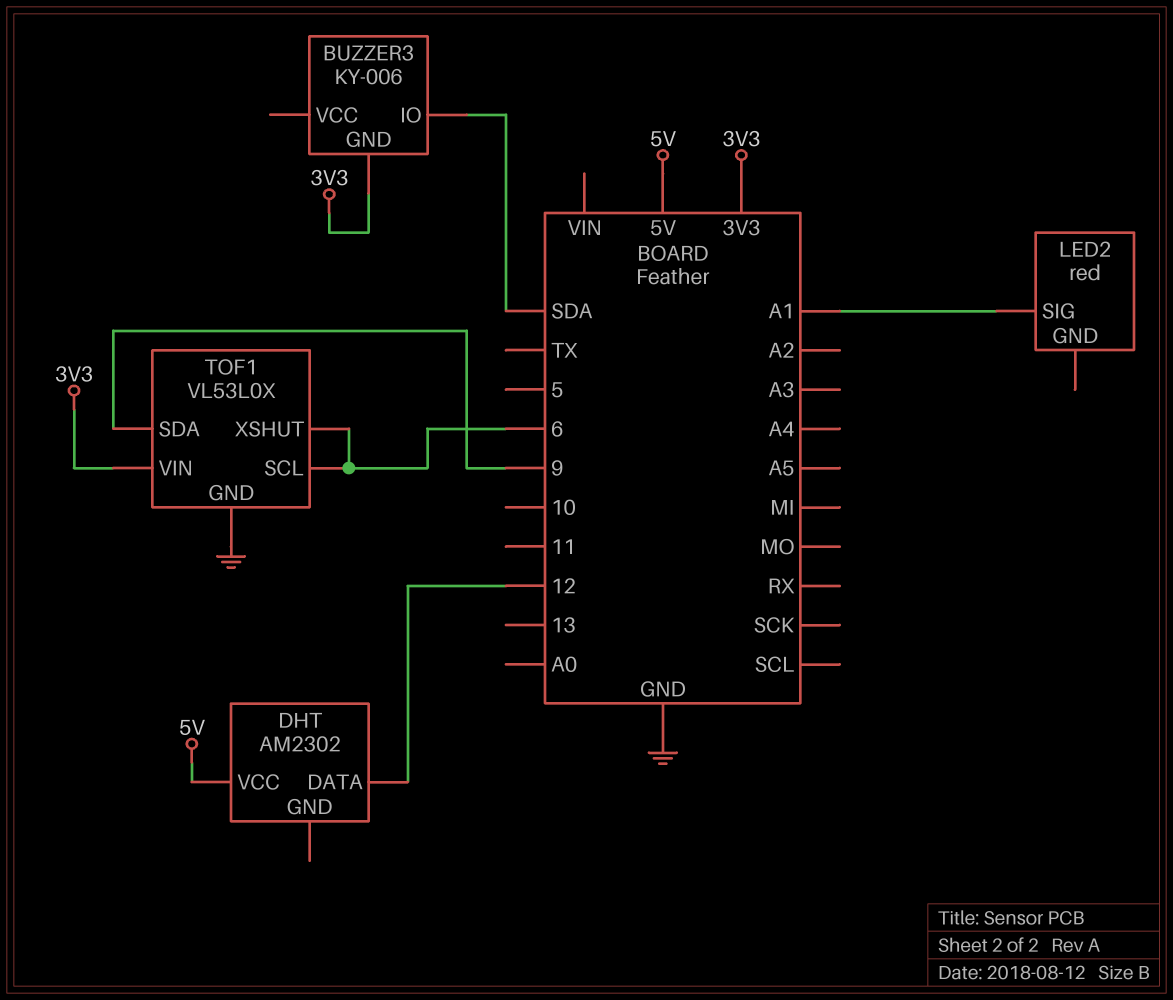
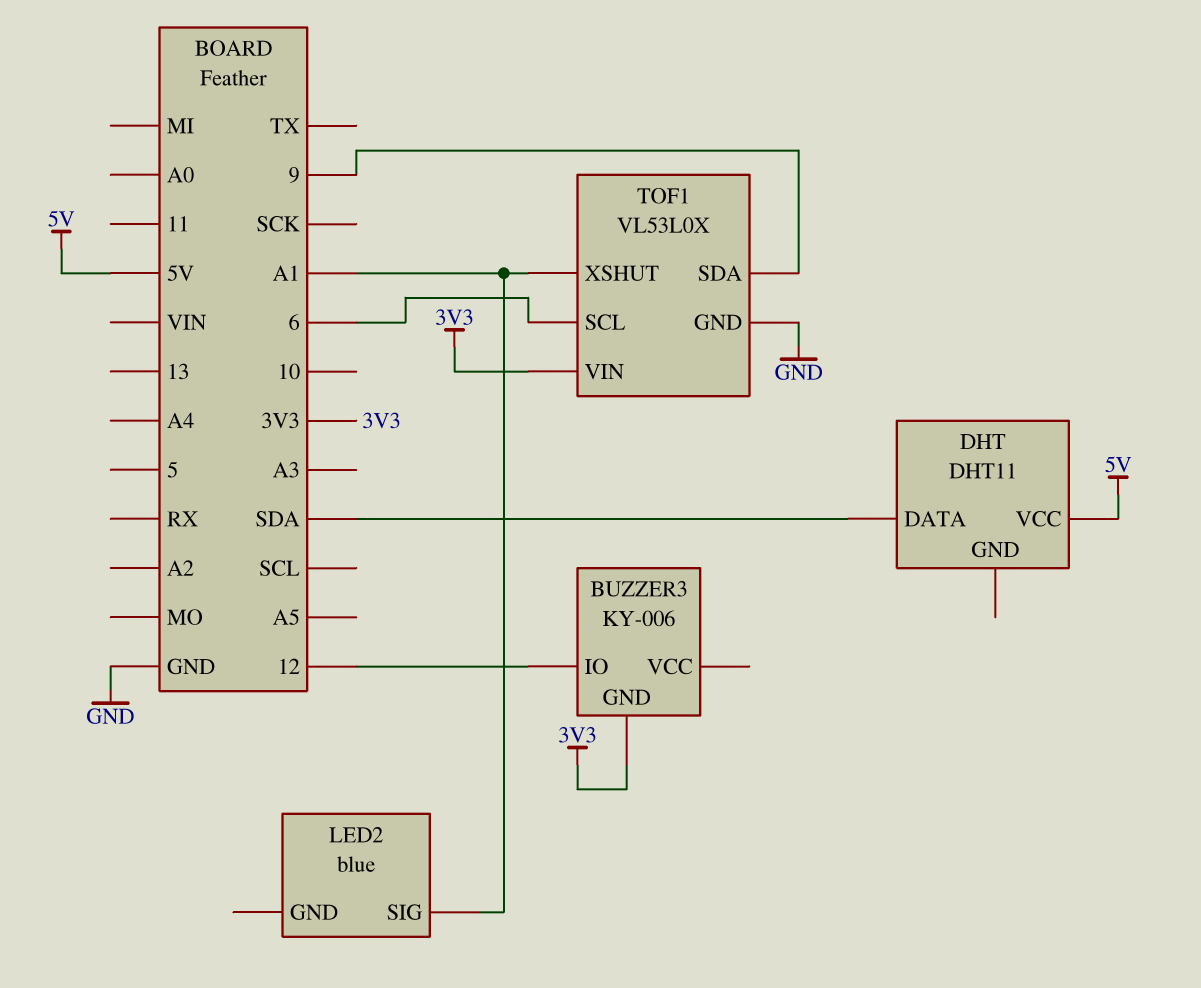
BUZZER3 pin IO: SDA -> 12
DHT: AM2302 -> DHT11
DHT pin DATA: 12 -> SDA
LED2: red -> blue
TOF1 pin XSHUT: 6 -> A1

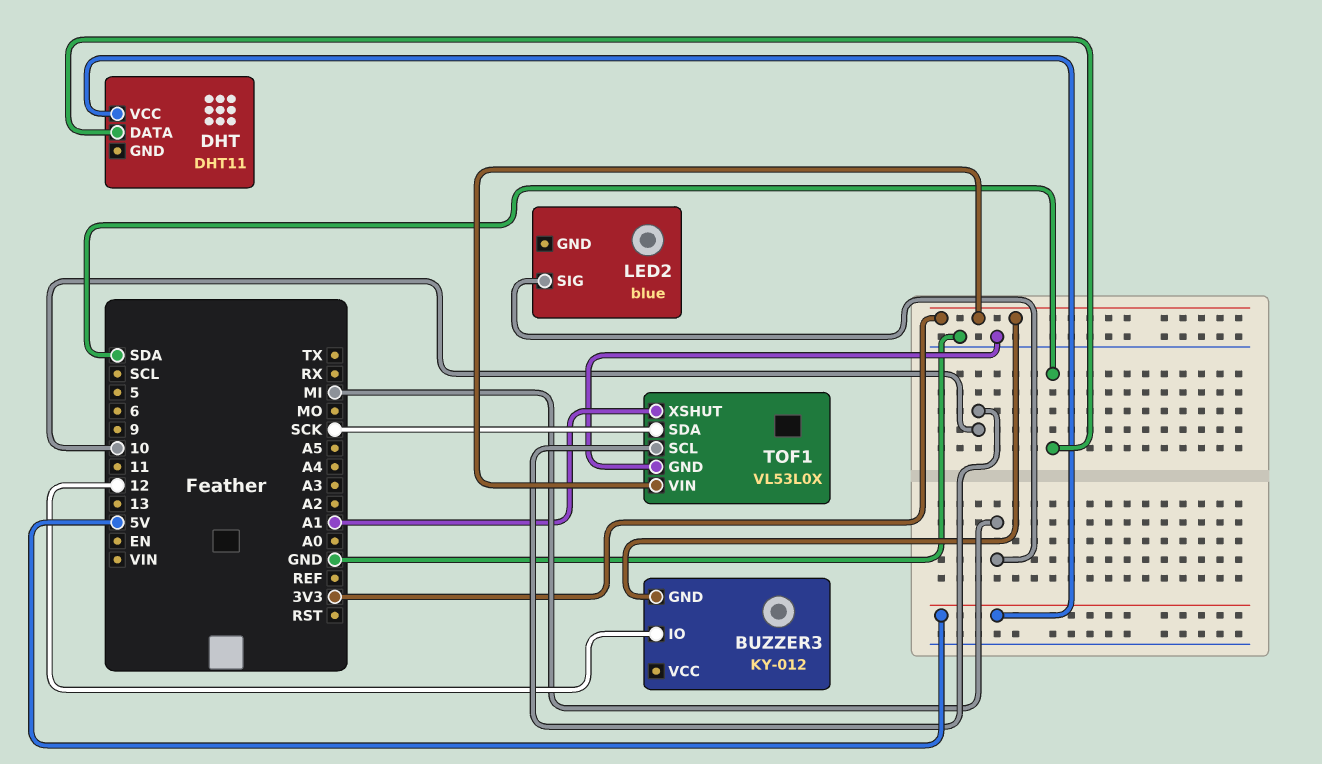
BUZZER3: KY-006 -> KY-012
LED2 pin SIG: A1 -> MI
TOF1 pin SCL: 6 -> 10
TOF1 pin SDA: 9 -> SCK

